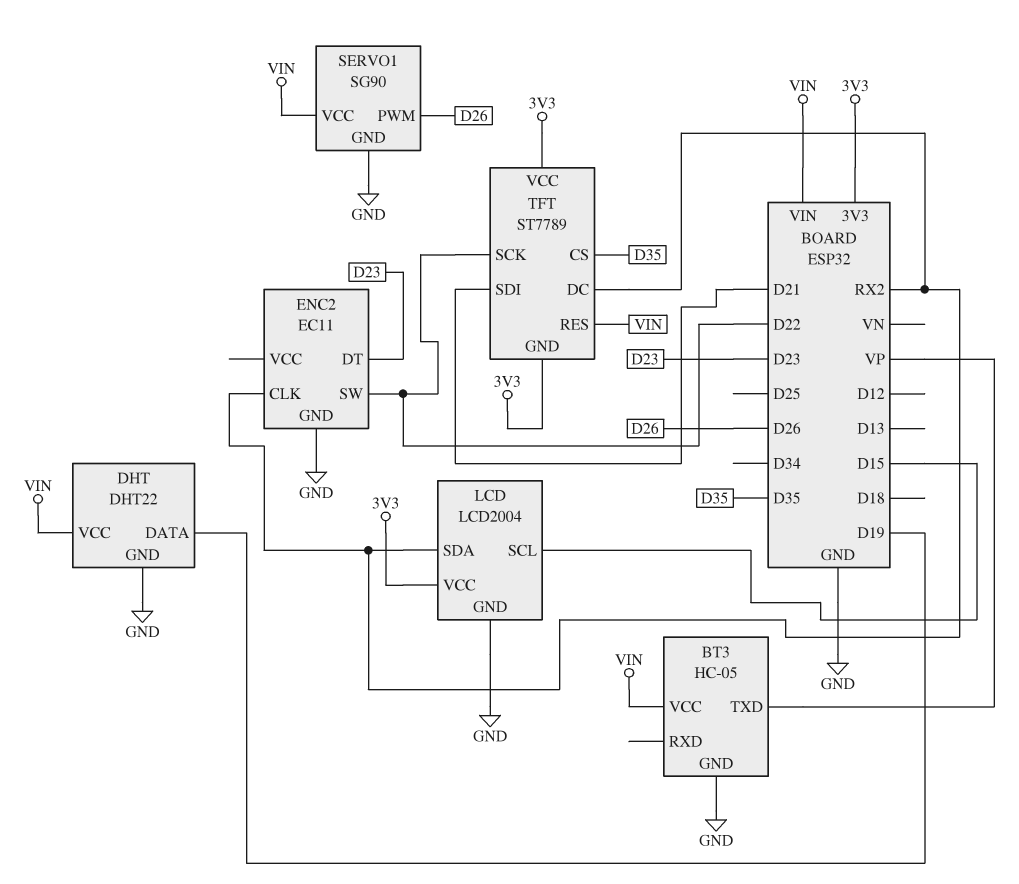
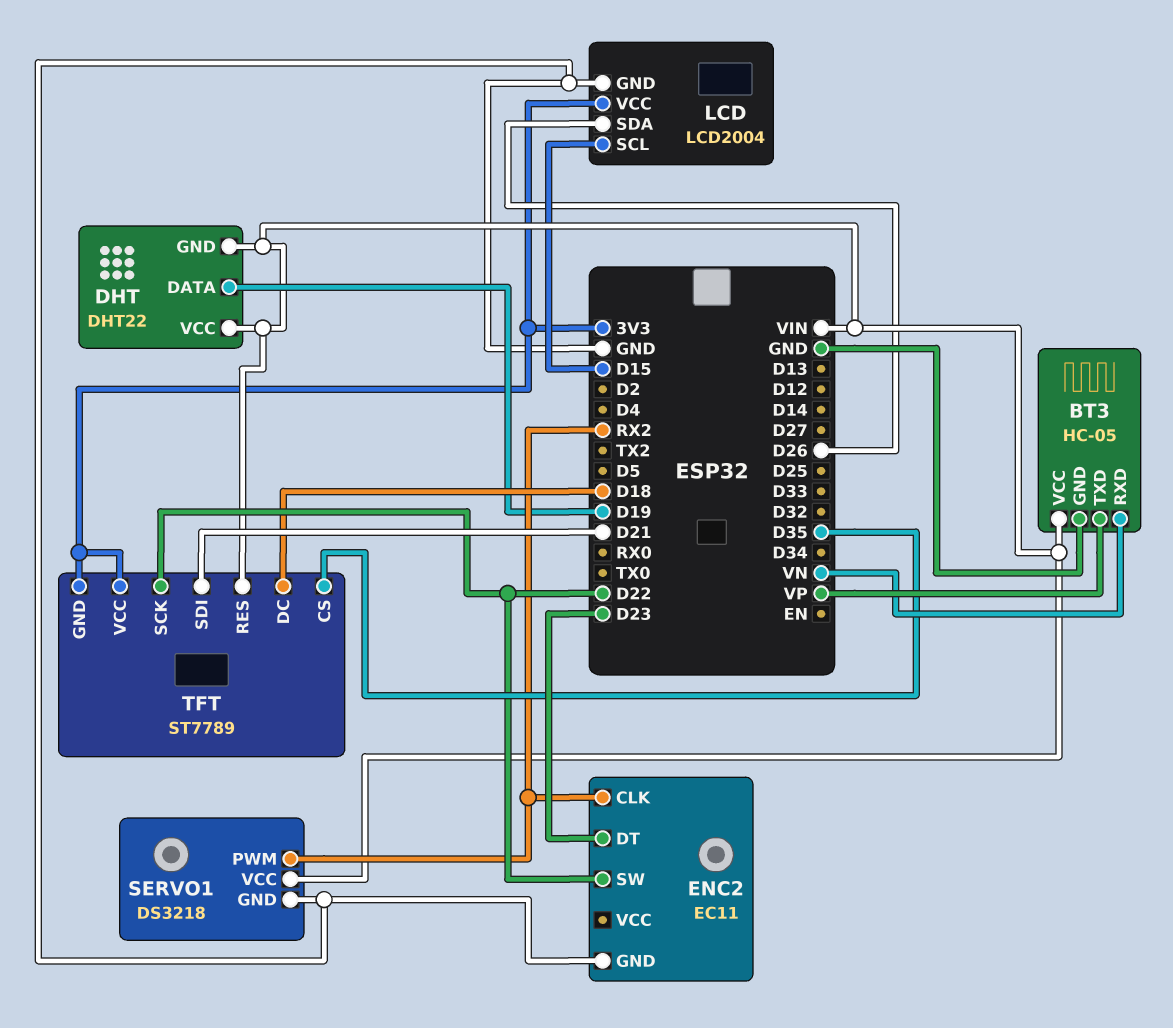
BT3 pin RXD: none -> VN
DHT pin GND: GND -> VIN
LCD pin SDA: RX2 -> D26
SERVO1: SG90 -> DS3218
SERVO1 pin PWM: D26 -> RX2
TFT pin DC: RX2 -> D18

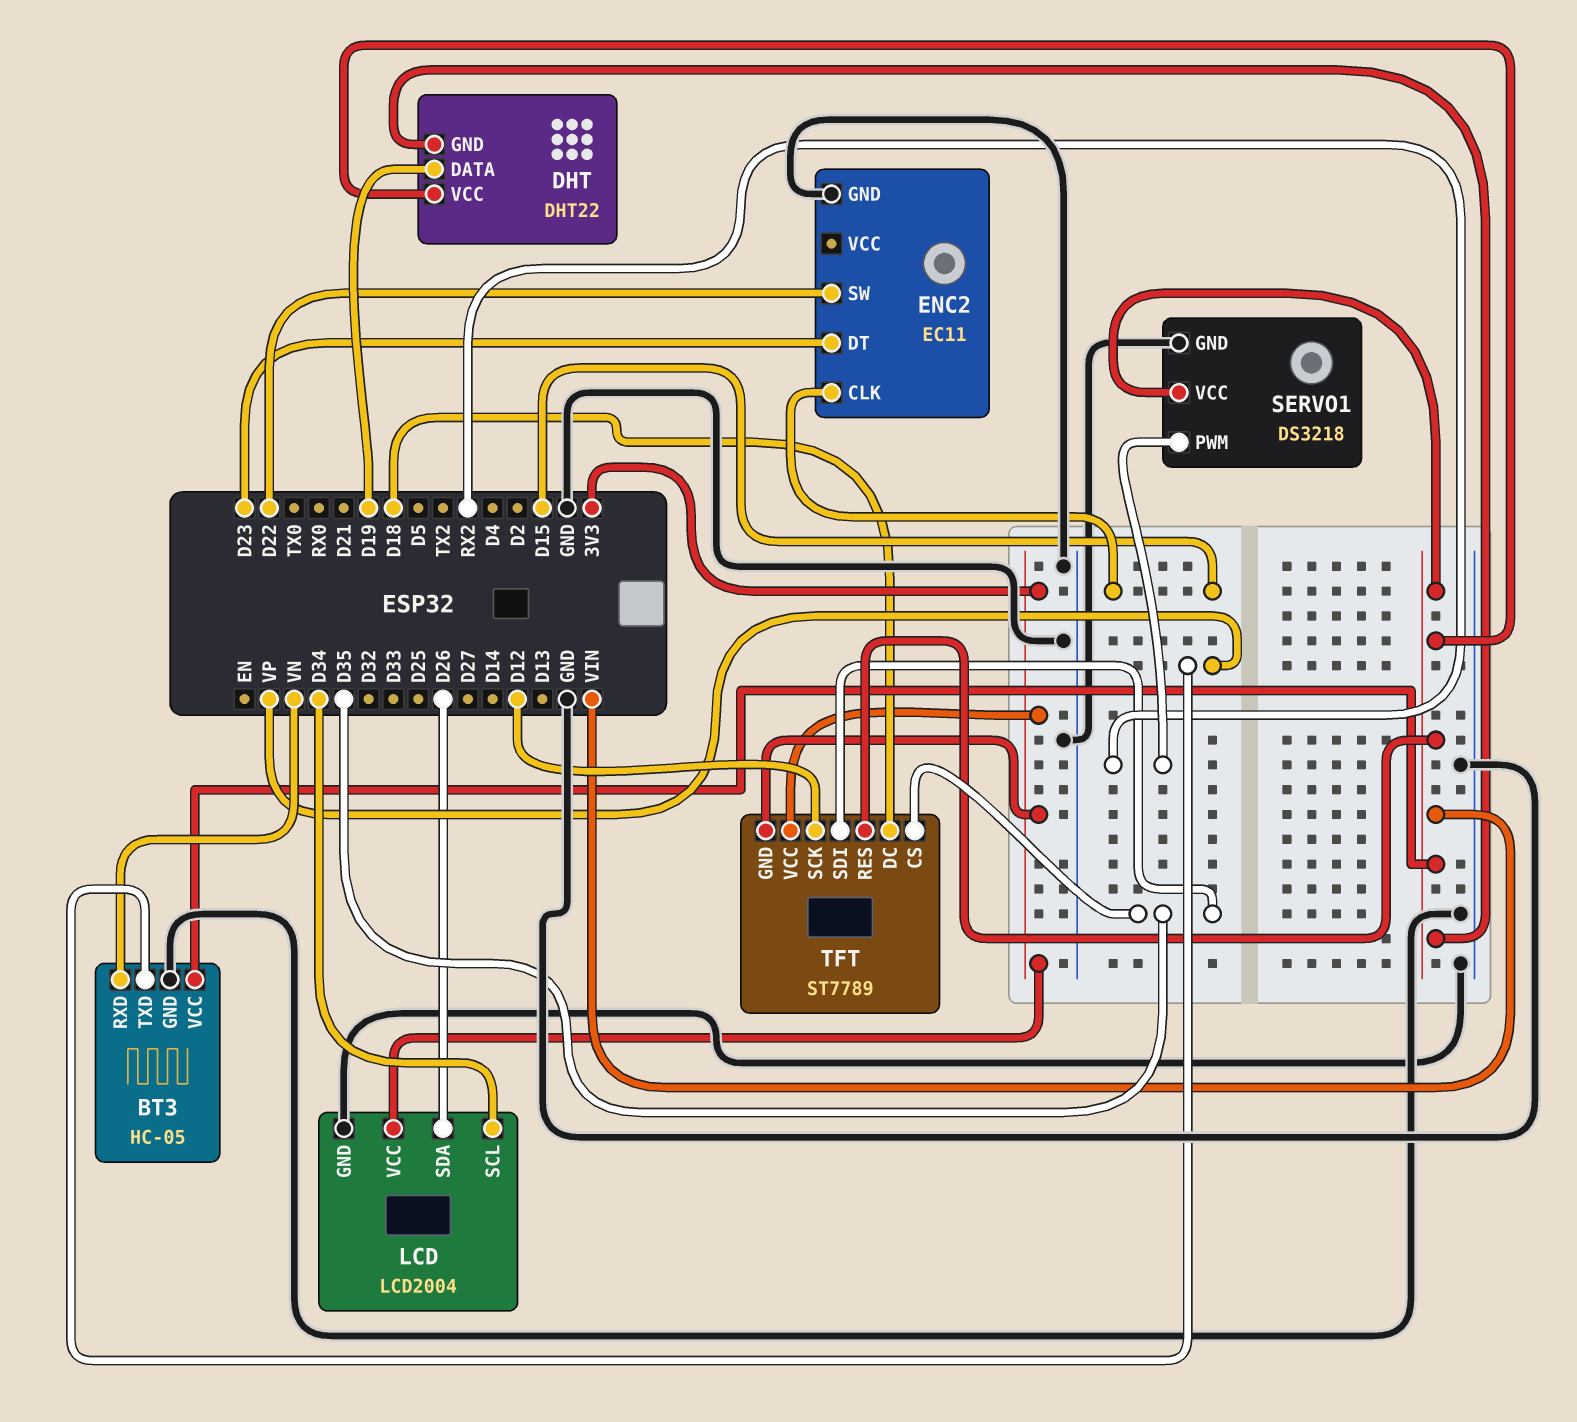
ENC2 pin CLK: RX2 -> D15
LCD pin SCL: D15 -> D34
TFT pin SCK: D22 -> D12
TFT pin SDI: D21 -> D35

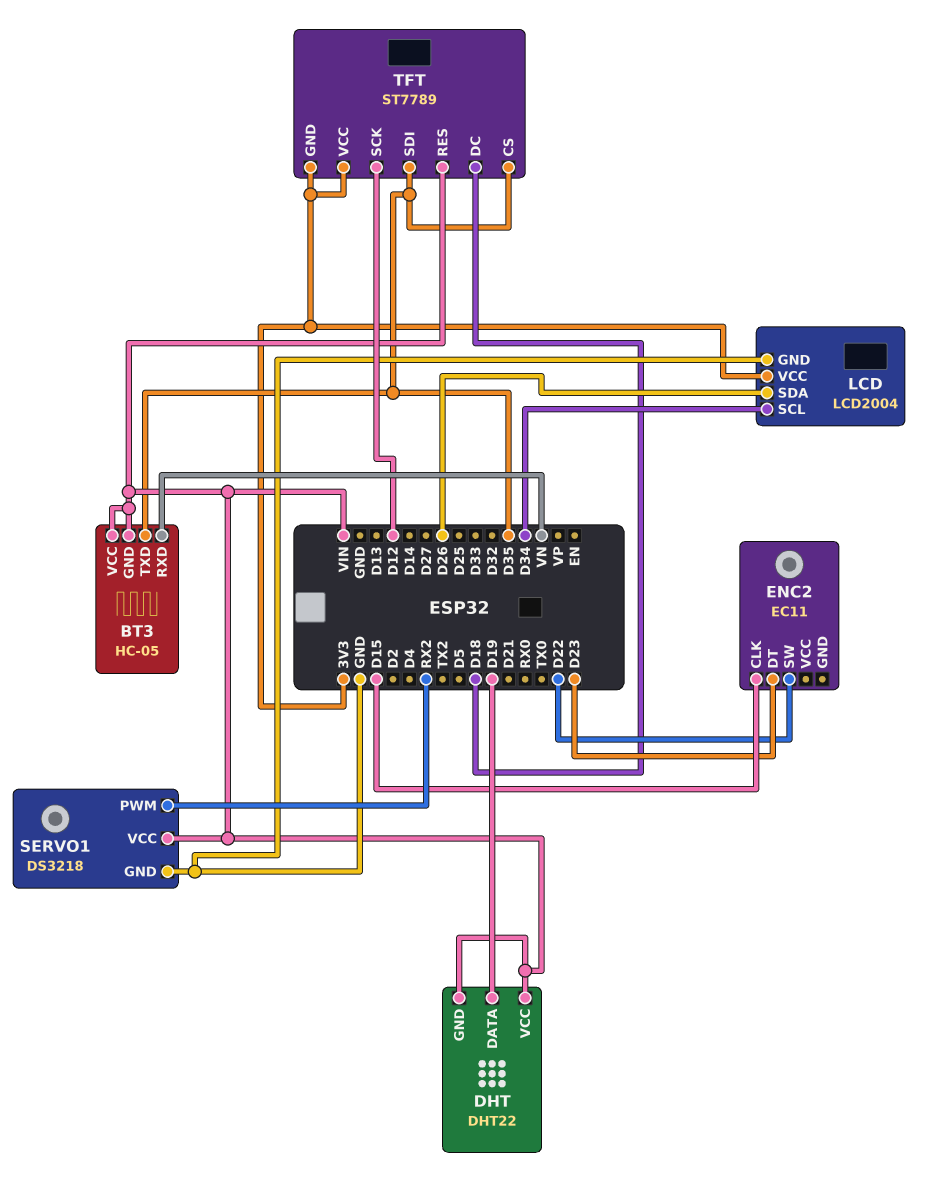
BT3 pin GND: GND -> VIN
BT3 pin TXD: VP -> D35
ENC2 pin GND: GND -> none

